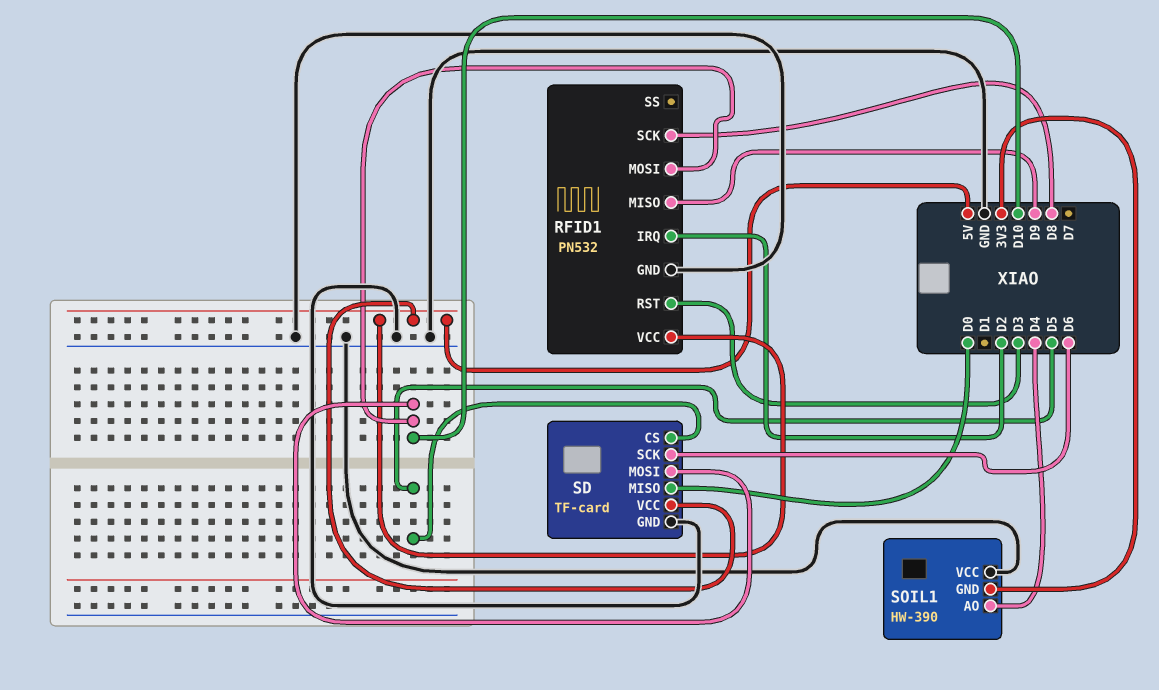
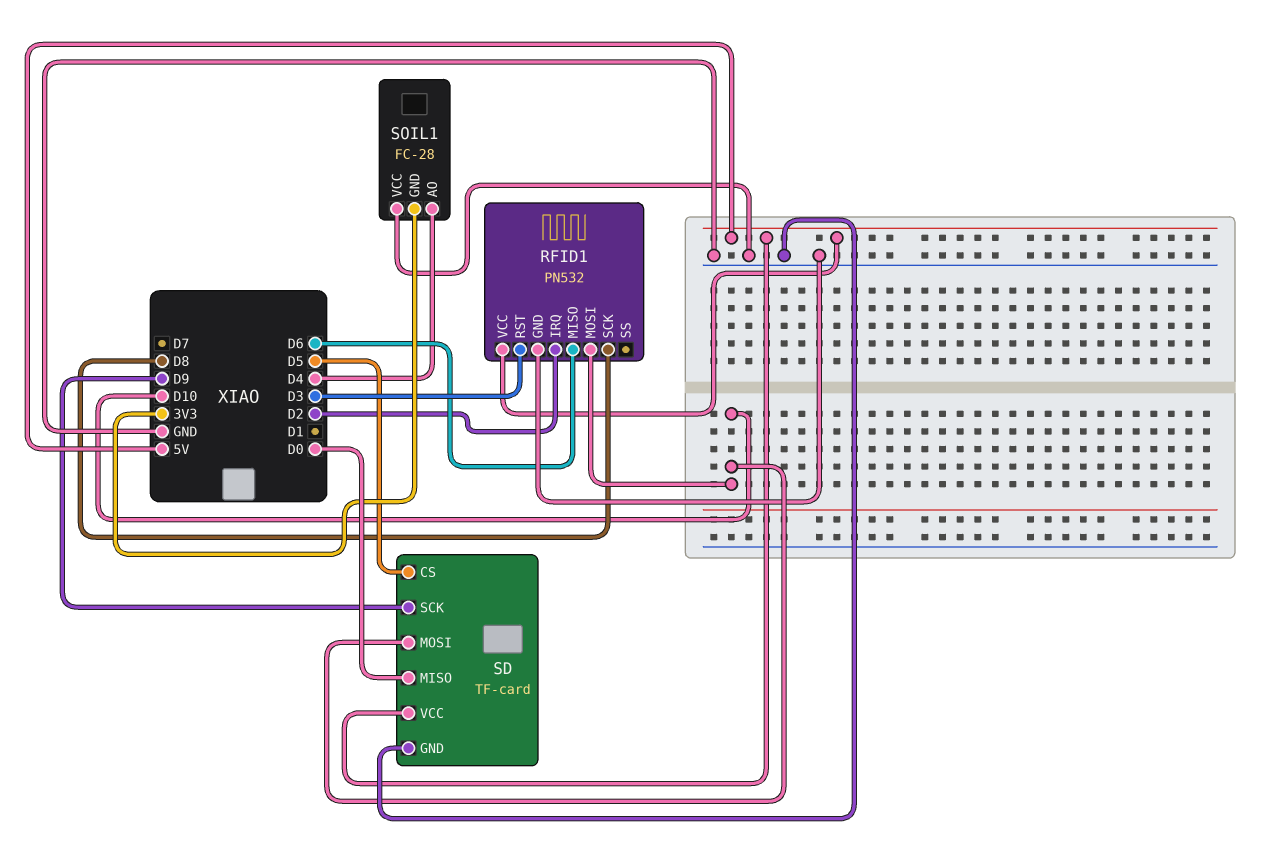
RFID1 pin MISO: D9 -> D6
SD pin SCK: D6 -> D9
SOIL1: HW-390 -> FC-28

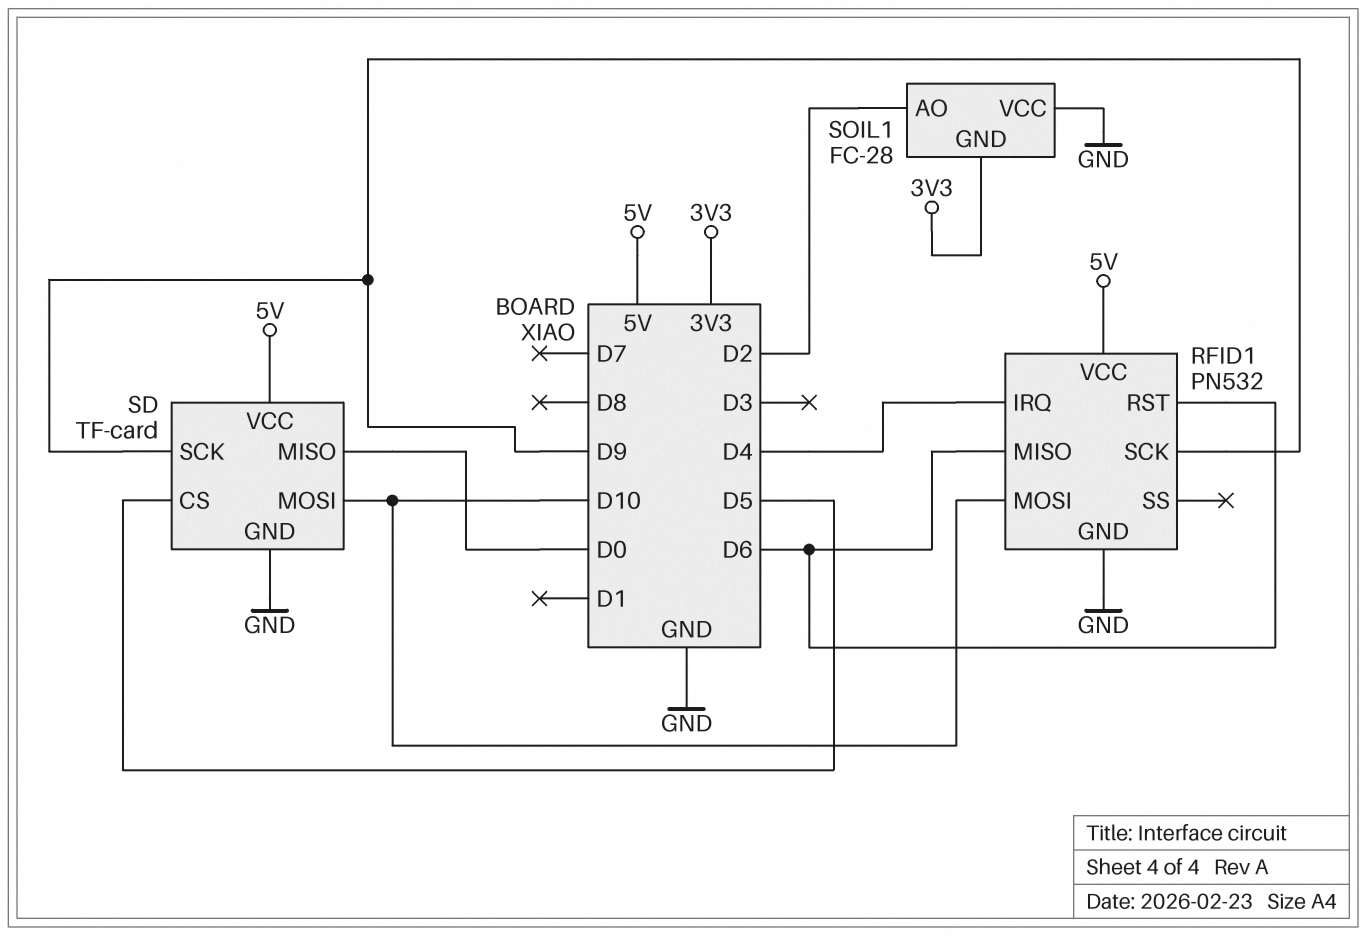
RFID1 pin IRQ: D2 -> D4
RFID1 pin RST: D3 -> D6
RFID1 pin SCK: D8 -> D9
SOIL1 pin AO: D4 -> D2

